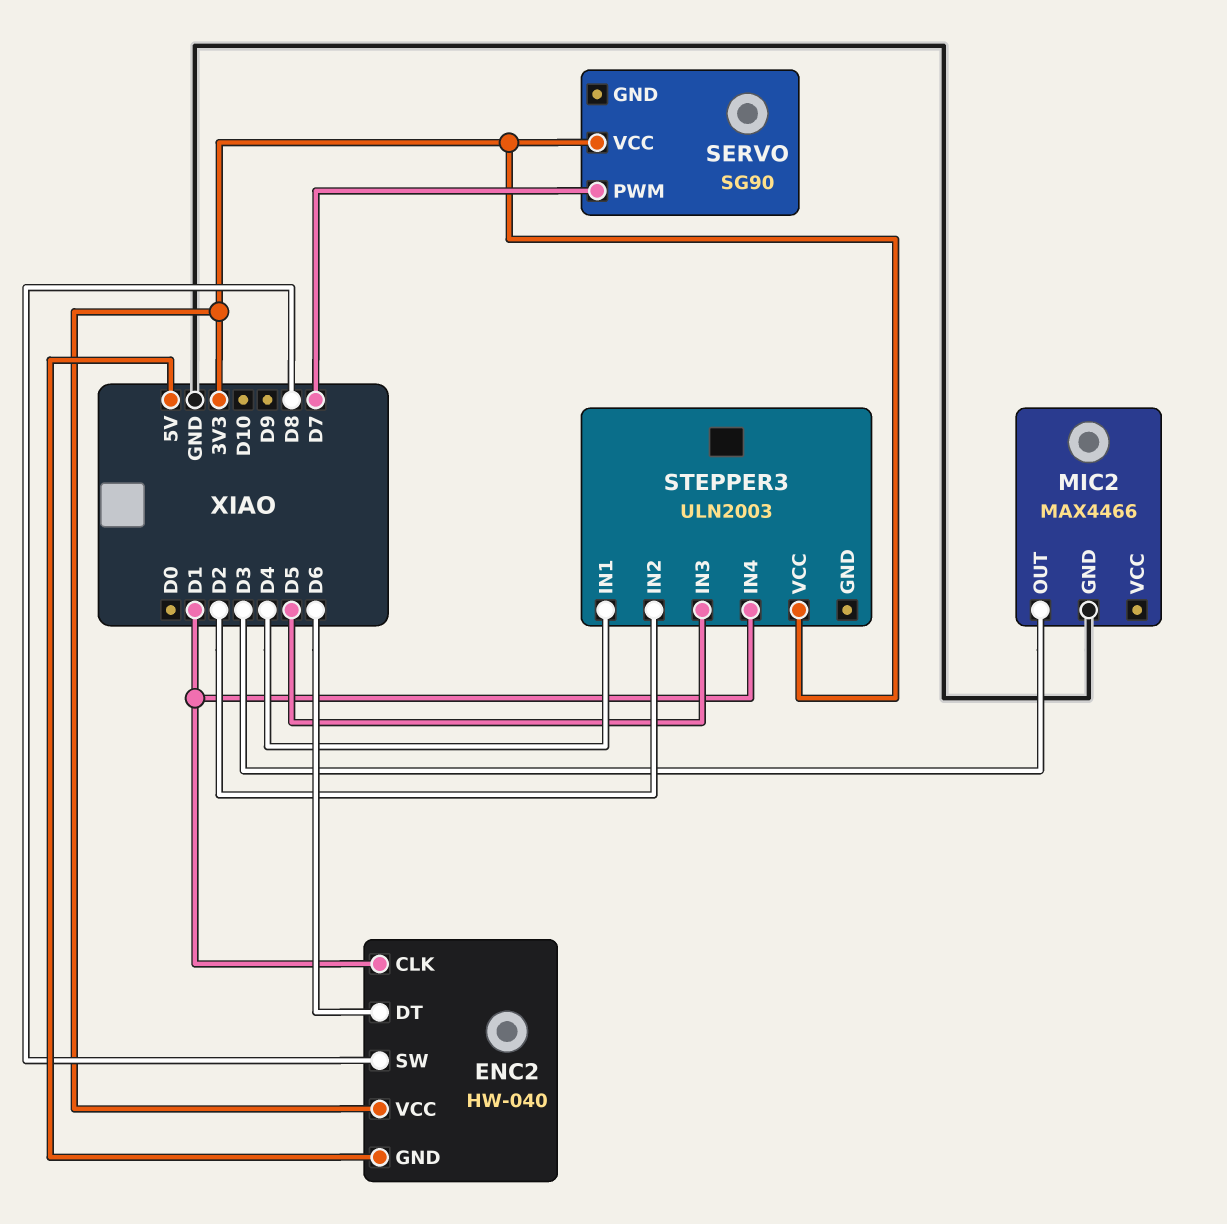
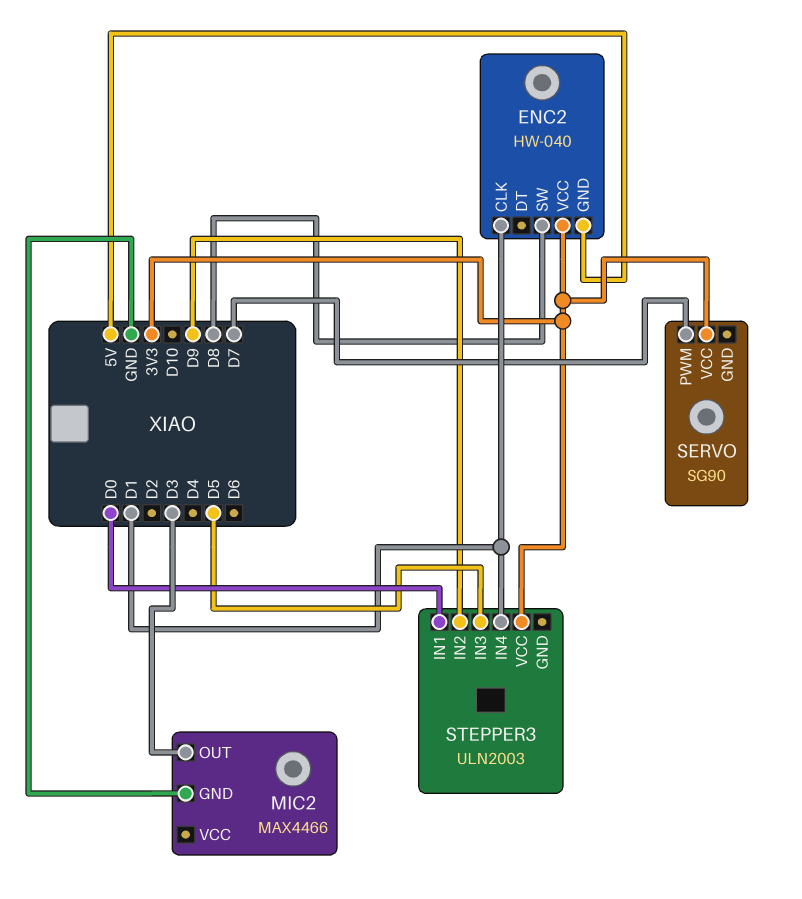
ENC2 pin DT: D6 -> none
STEPPER3 pin IN1: D4 -> D0
STEPPER3 pin IN2: D2 -> D9

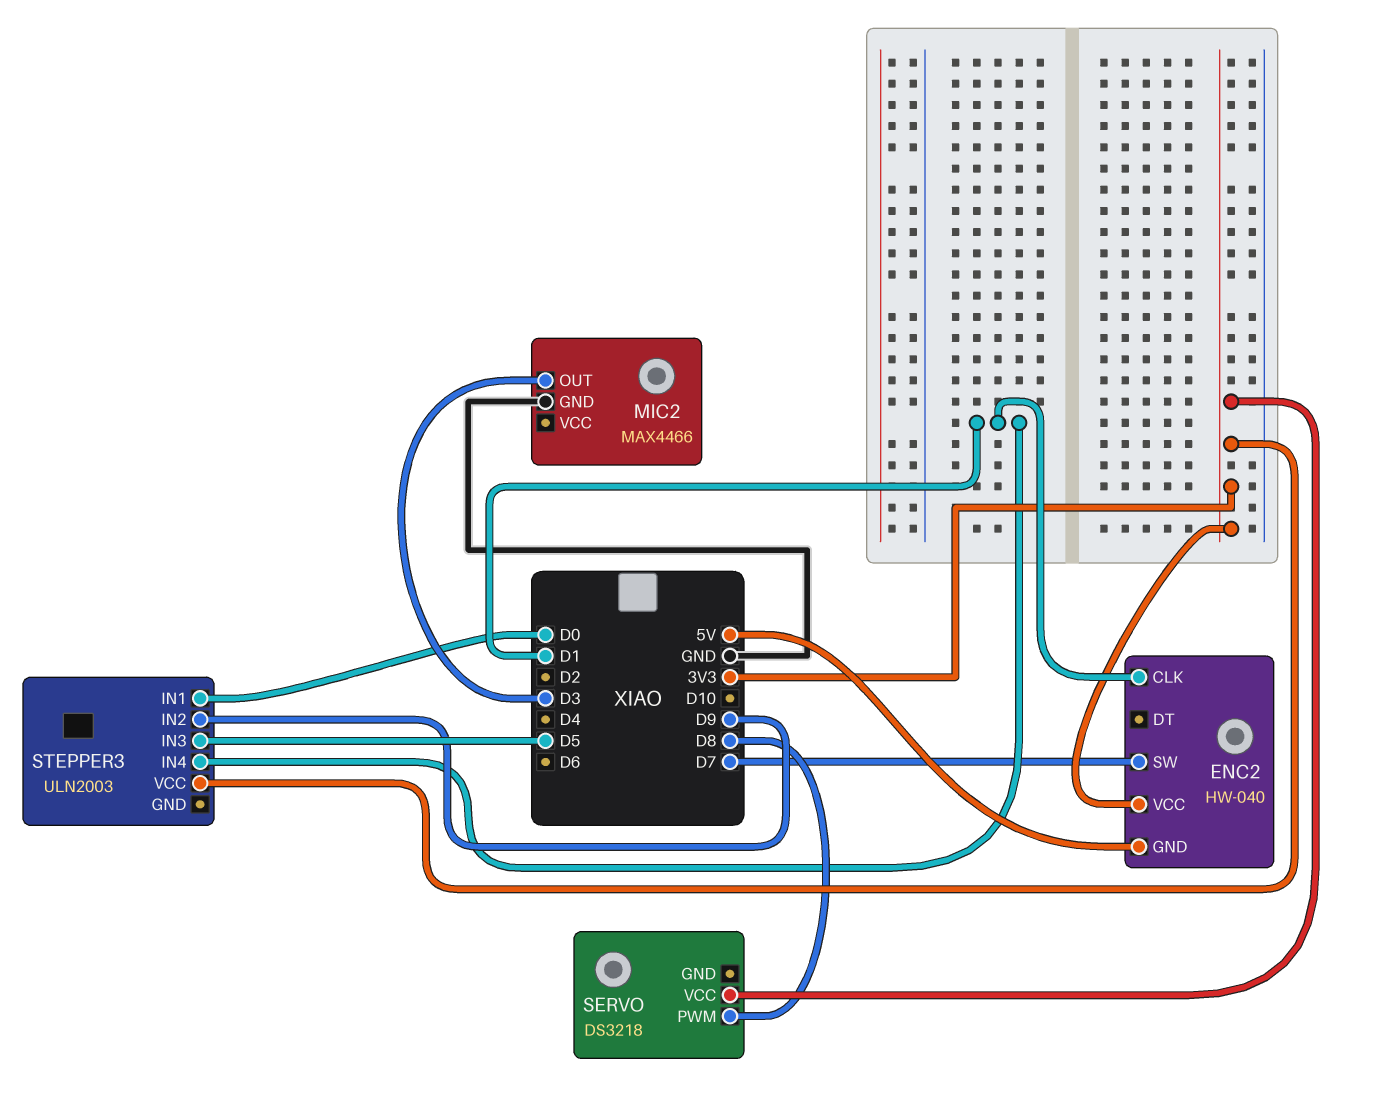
ENC2 pin SW: D8 -> D7
SERVO: SG90 -> DS3218
SERVO pin PWM: D7 -> D8

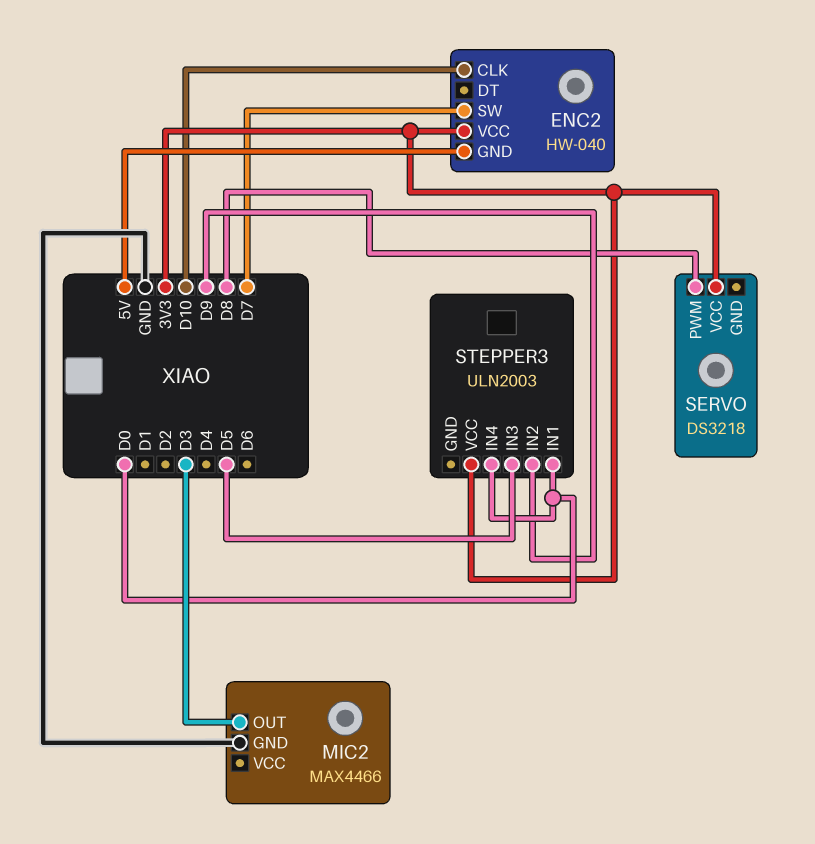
ENC2 pin CLK: D1 -> D10
STEPPER3 pin IN4: D1 -> D0

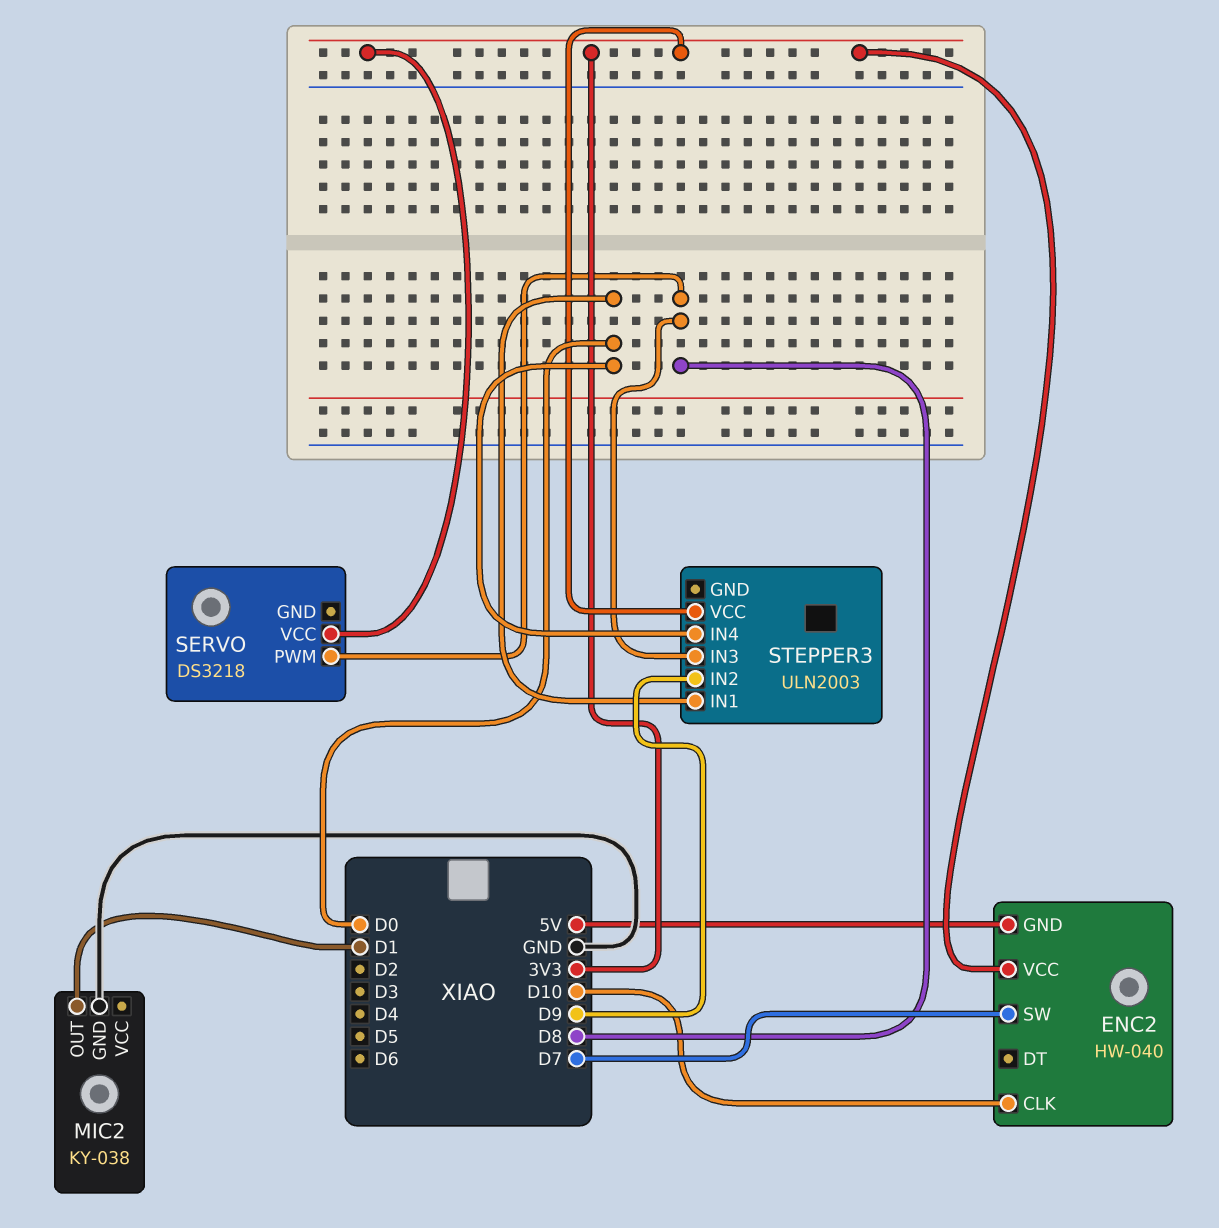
MIC2: MAX4466 -> KY-038
MIC2 pin OUT: D3 -> D1
STEPPER3 pin IN3: D5 -> D8

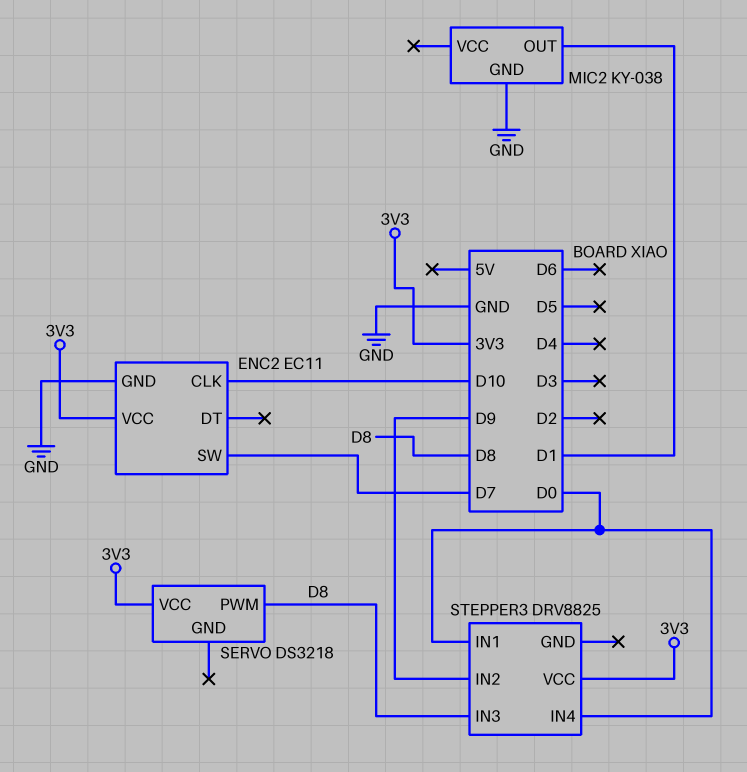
ENC2: HW-040 -> EC11
ENC2 pin GND: 5V -> GND
STEPPER3: ULN2003 -> DRV8825

